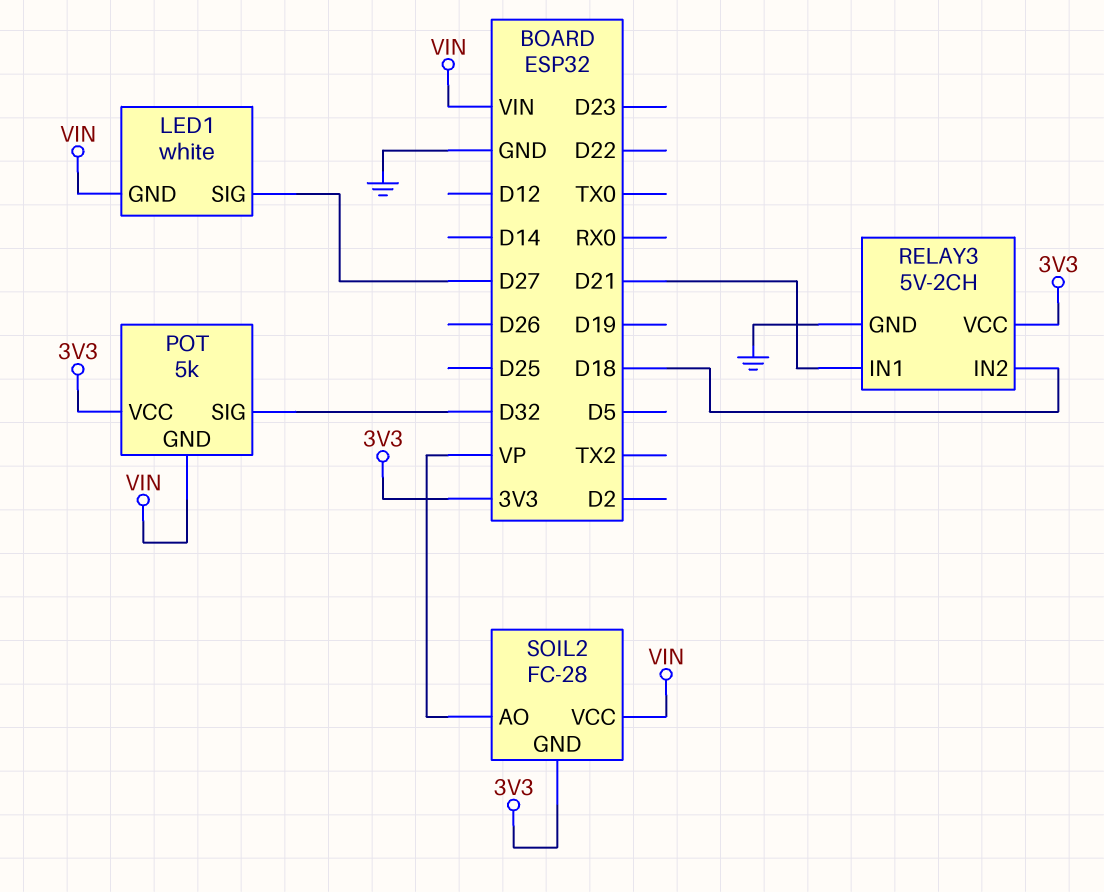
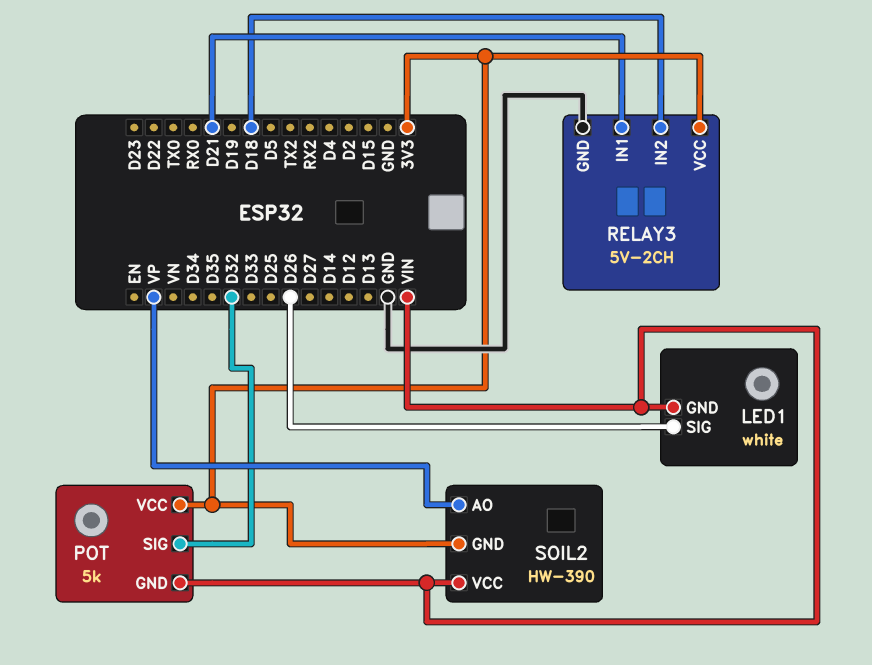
LED1 pin SIG: D27 -> D26
SOIL2: FC-28 -> HW-390

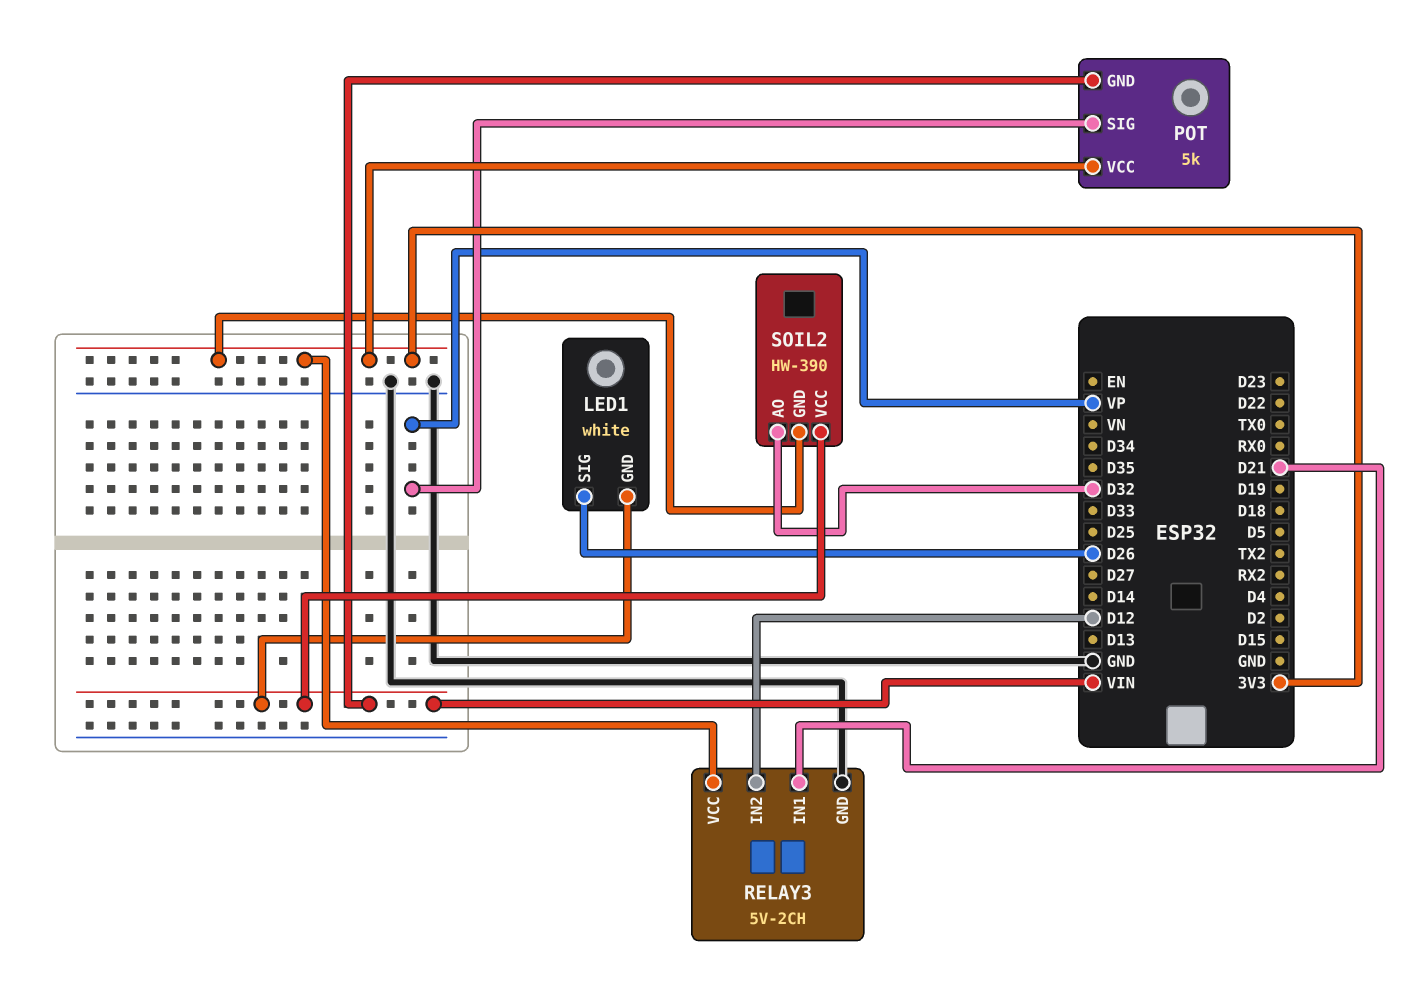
POT pin SIG: D32 -> VP
RELAY3 pin IN2: D18 -> D12
SOIL2 pin AO: VP -> D32

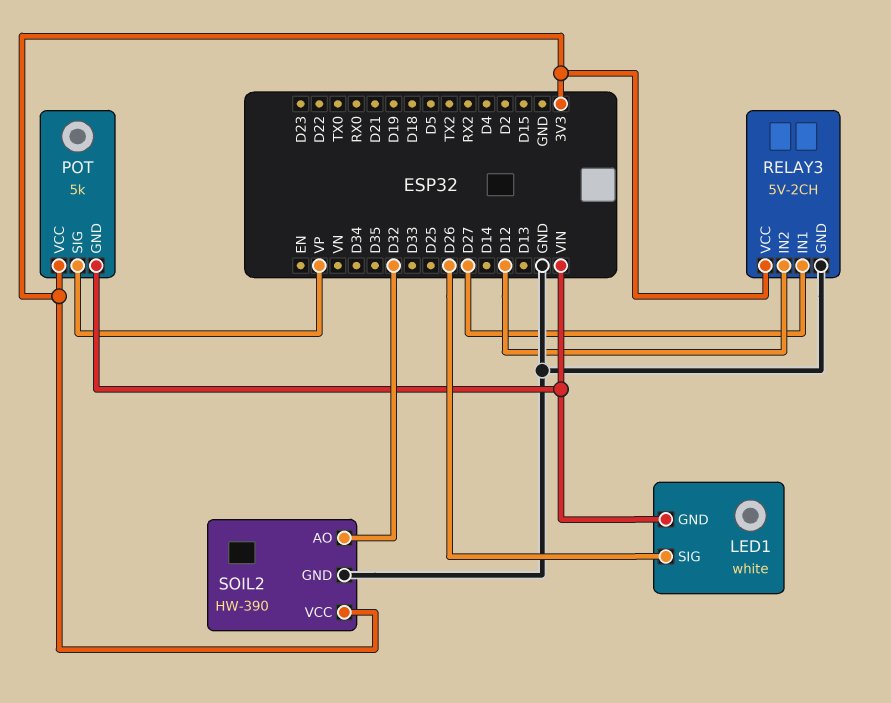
RELAY3 pin IN1: D21 -> D27
SOIL2 pin GND: 3V3 -> GND
SOIL2 pin VCC: VIN -> 3V3

